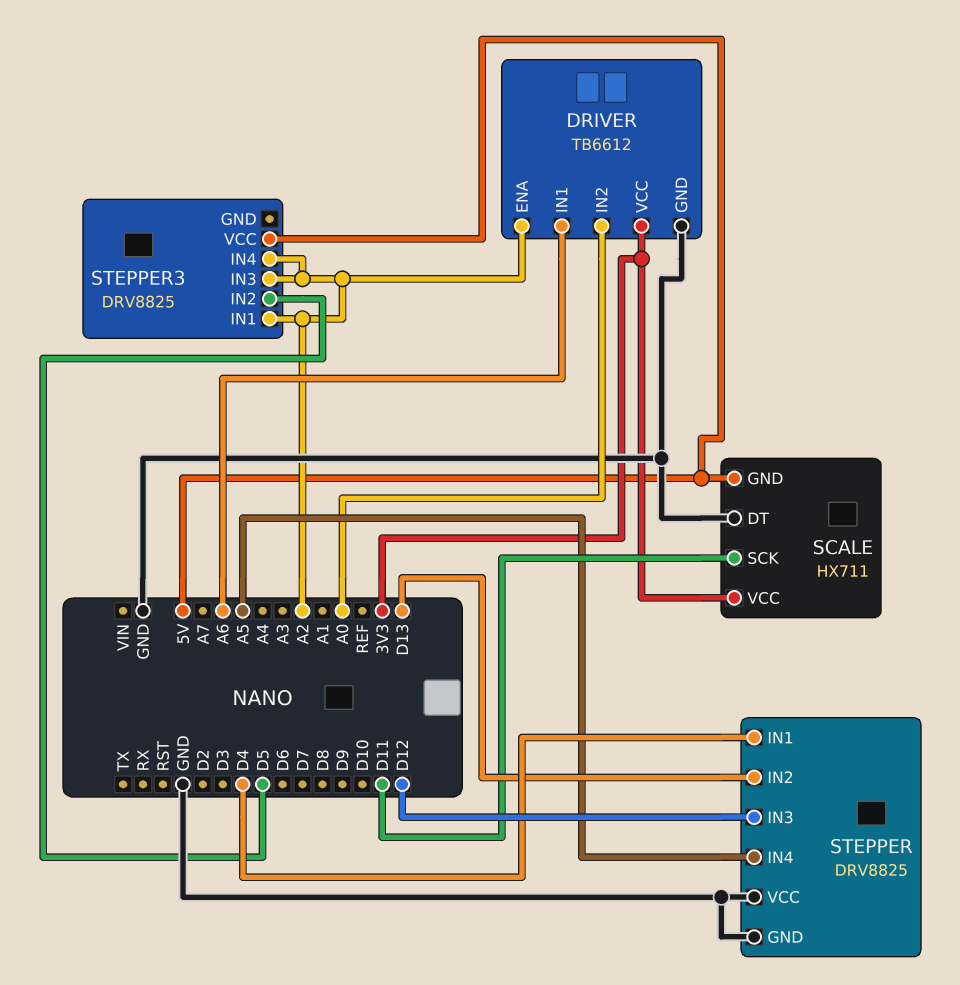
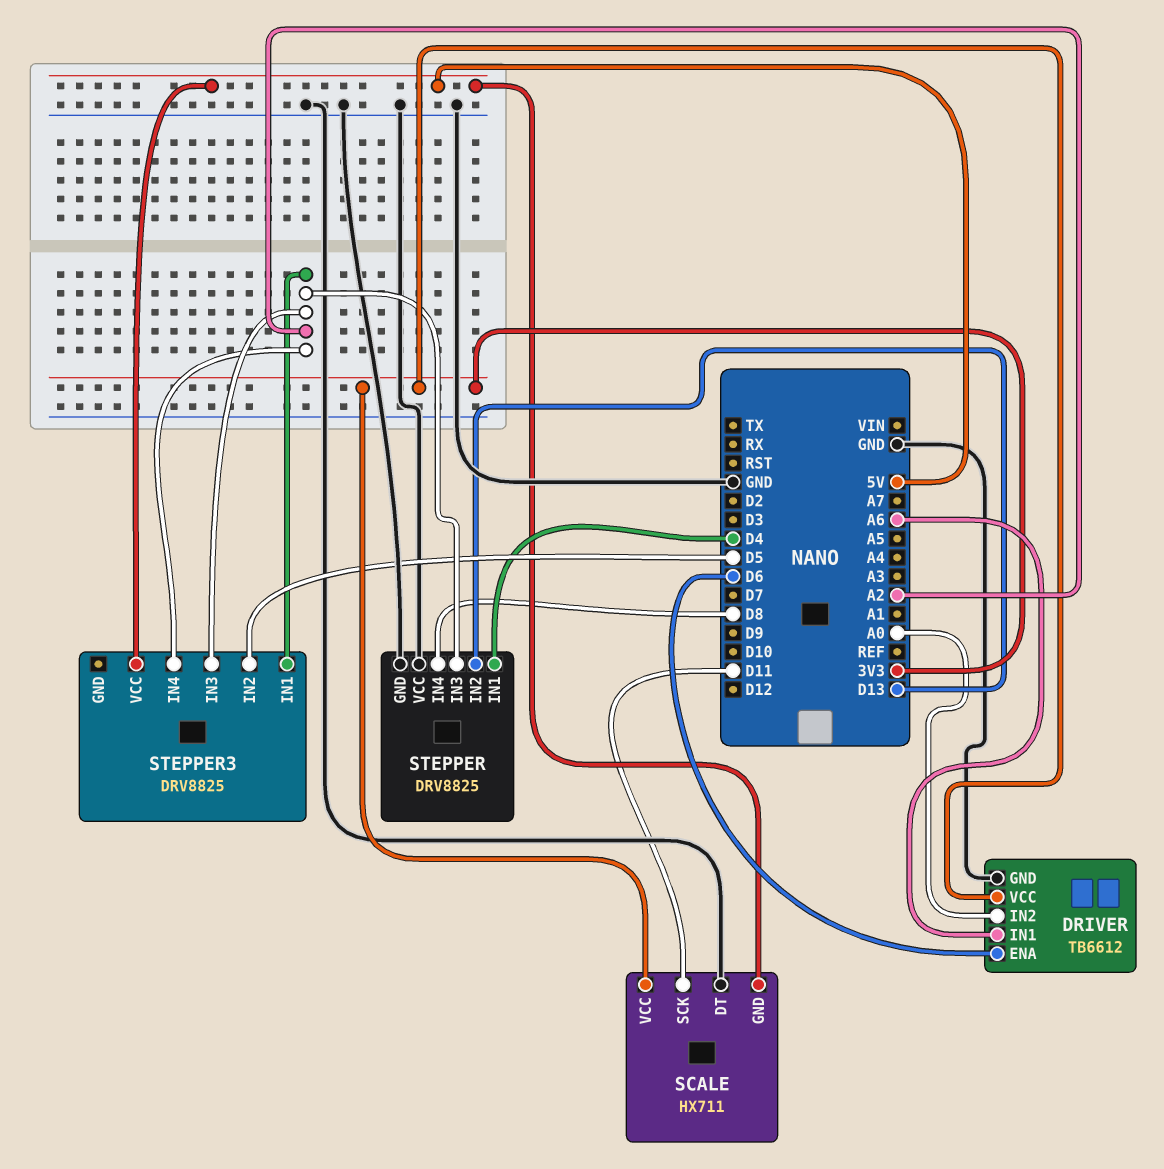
DRIVER pin ENA: A2 -> D6
STEPPER pin IN3: D12 -> A2
STEPPER pin IN4: A5 -> D8

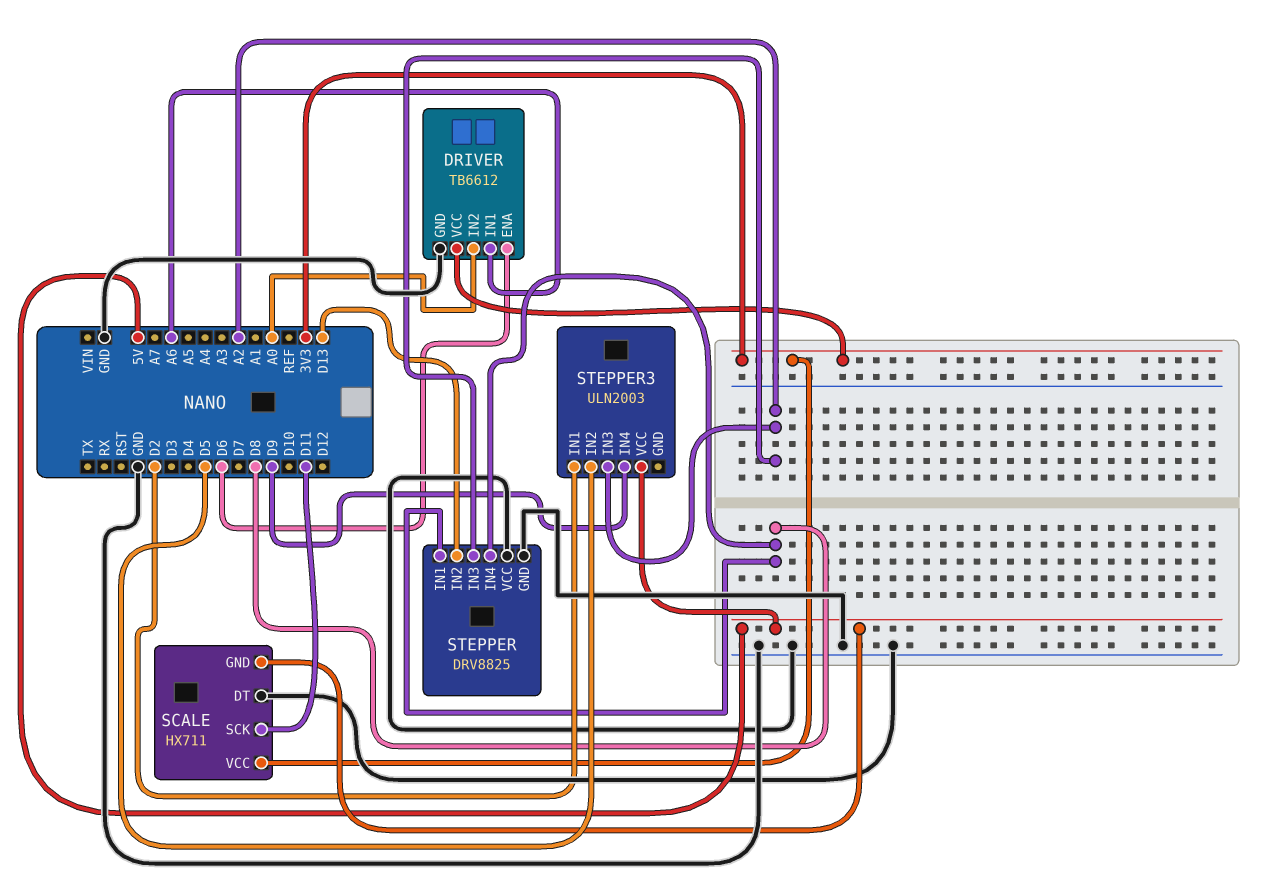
STEPPER pin IN1: D4 -> D8
STEPPER3: DRV8825 -> ULN2003
STEPPER3 pin IN1: A2 -> D2
STEPPER3 pin IN4: A2 -> D9

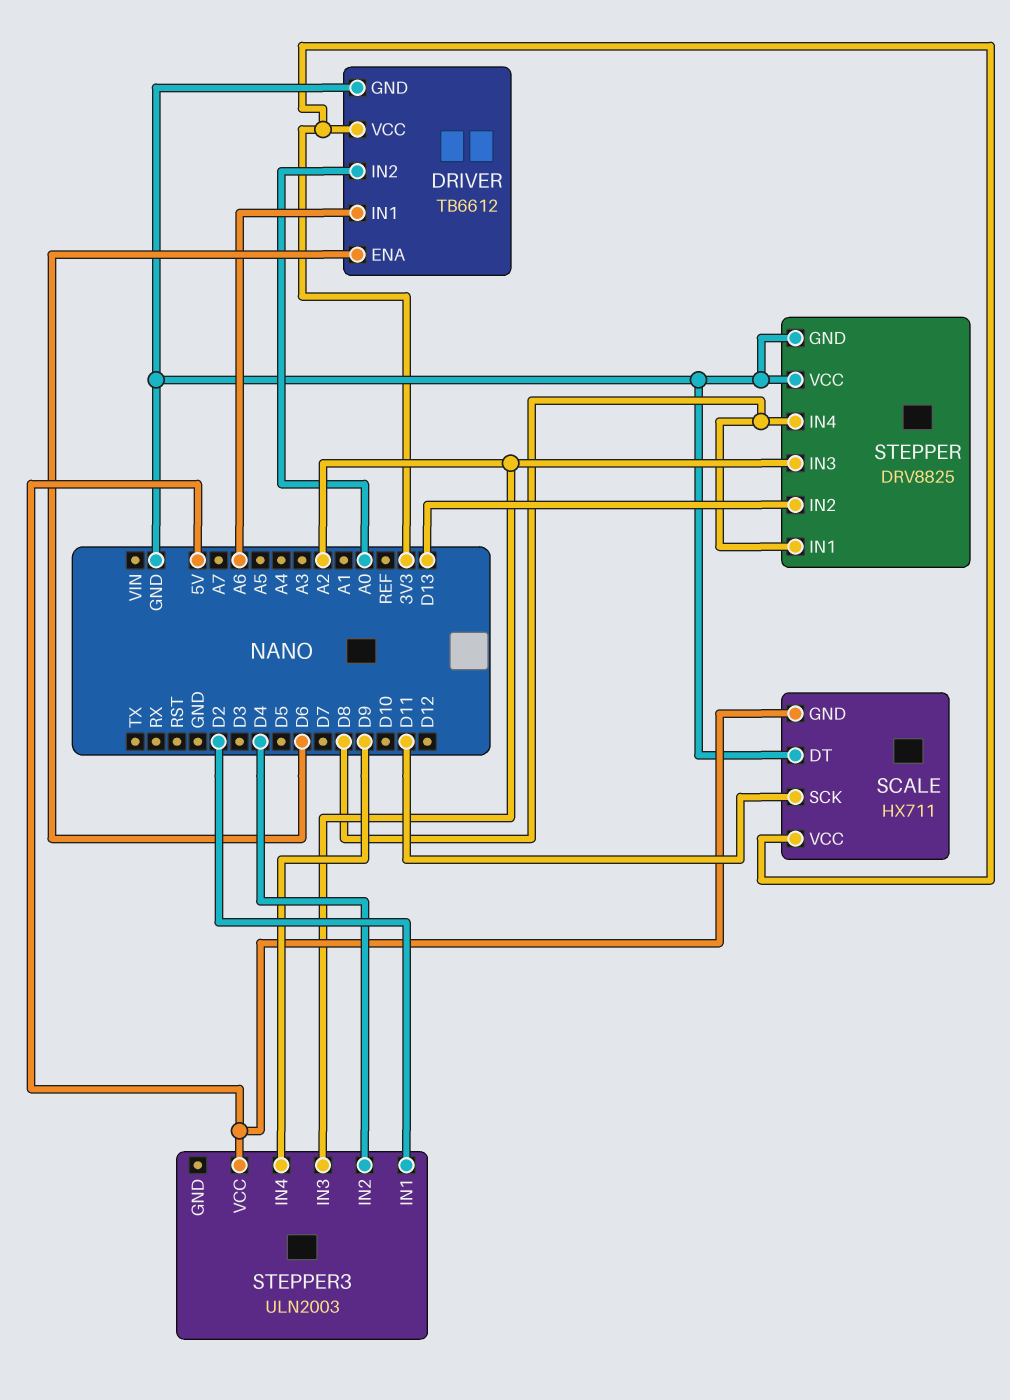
STEPPER3 pin IN2: D5 -> D4

